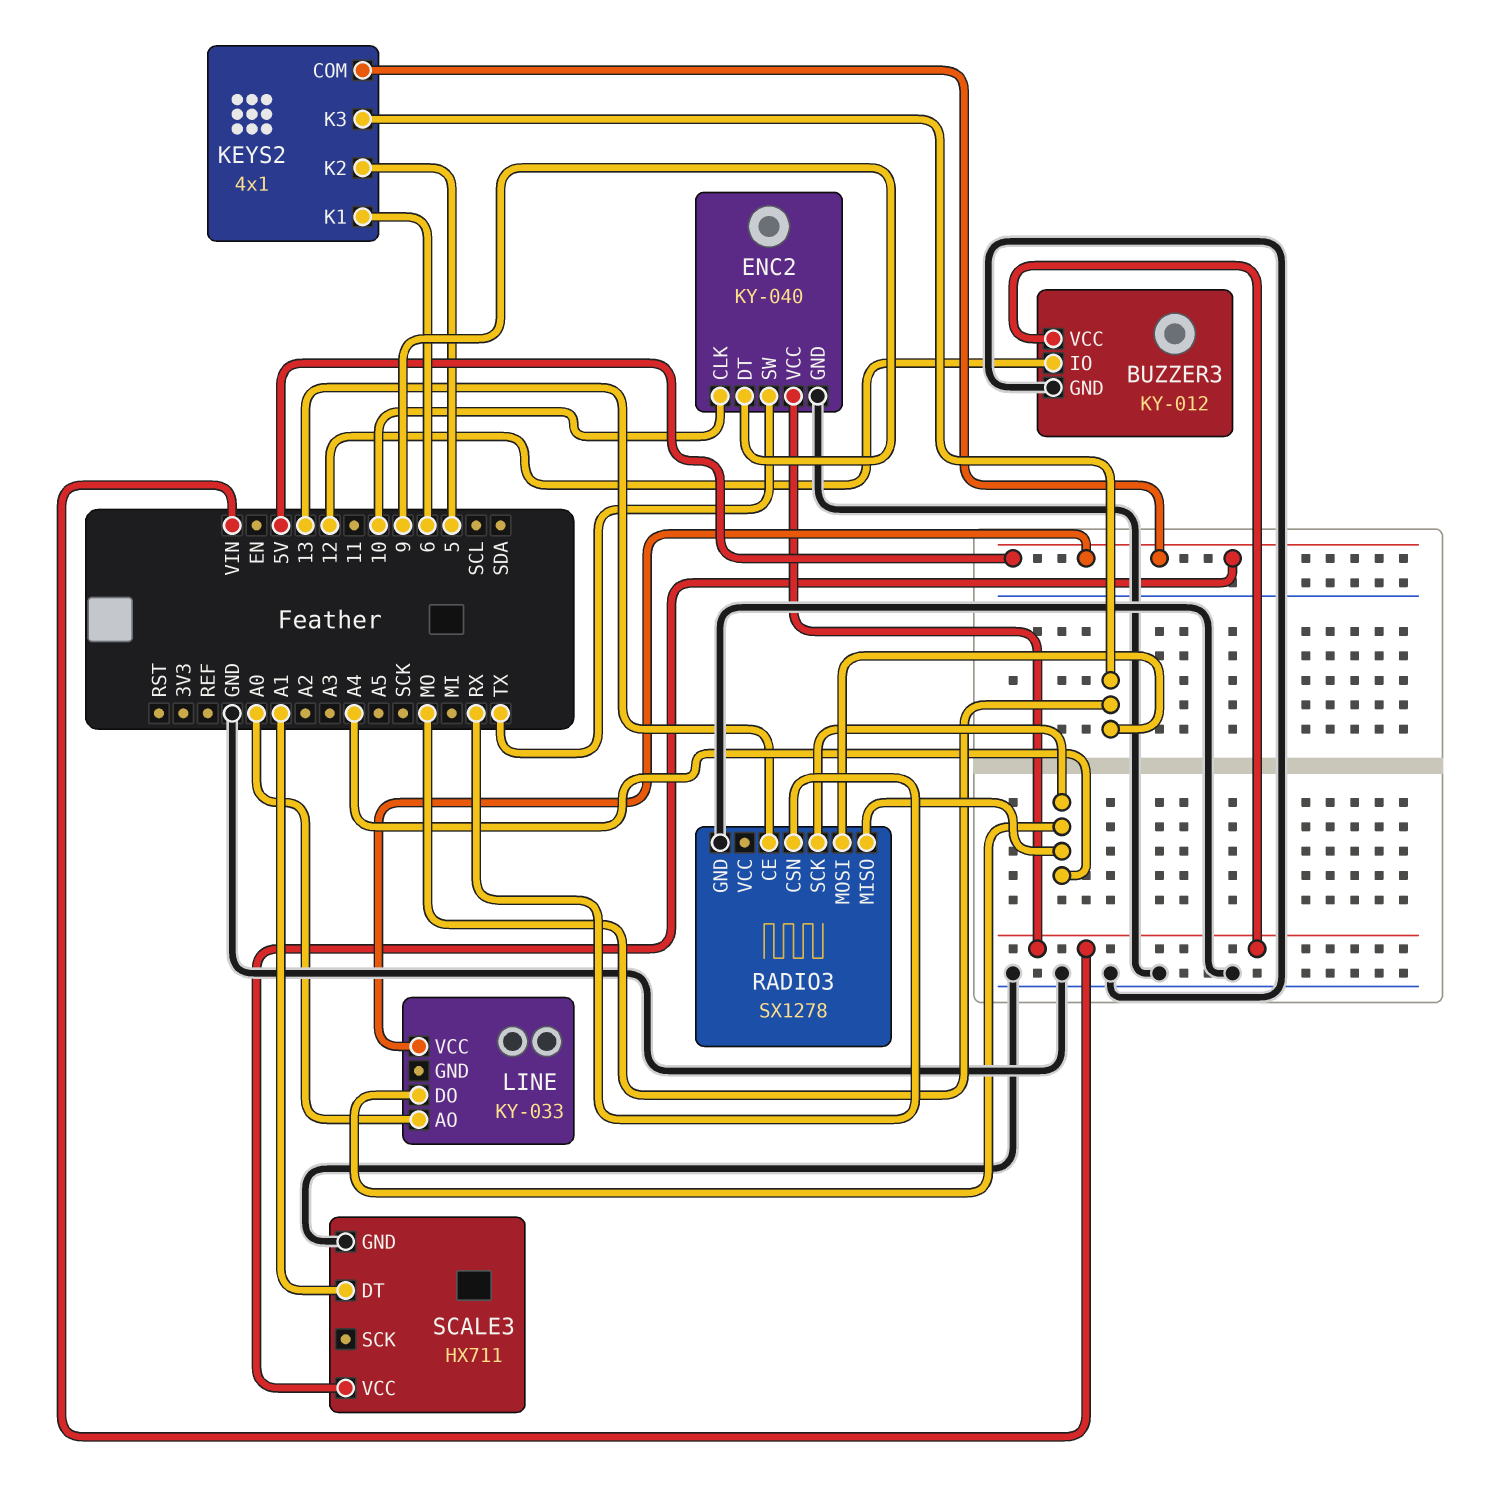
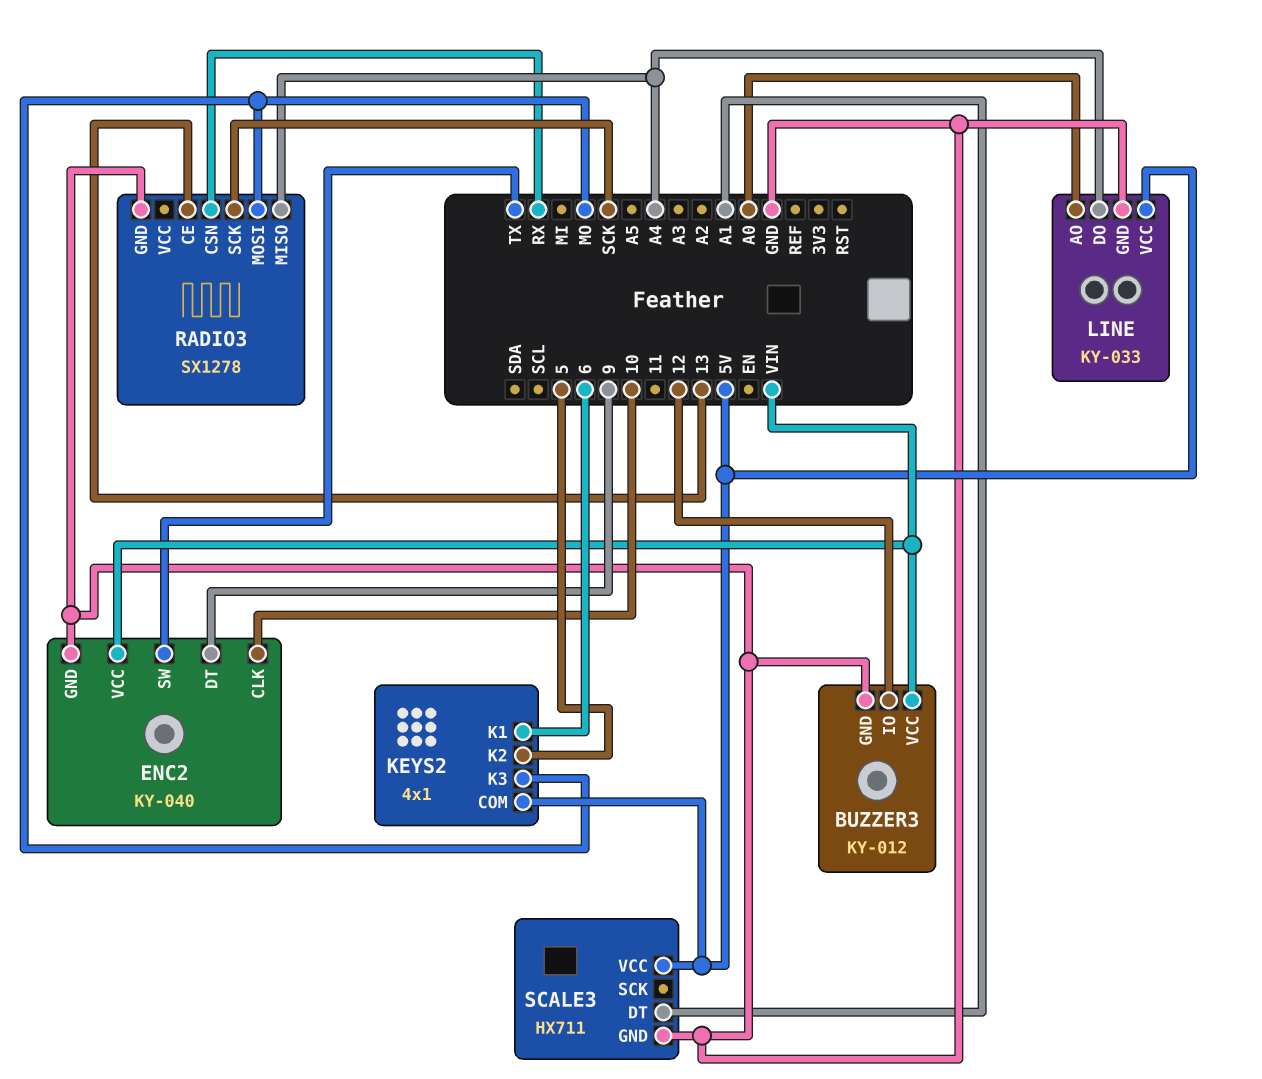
LINE pin GND: none -> GND
RADIO3 pin SCK: A4 -> SCK

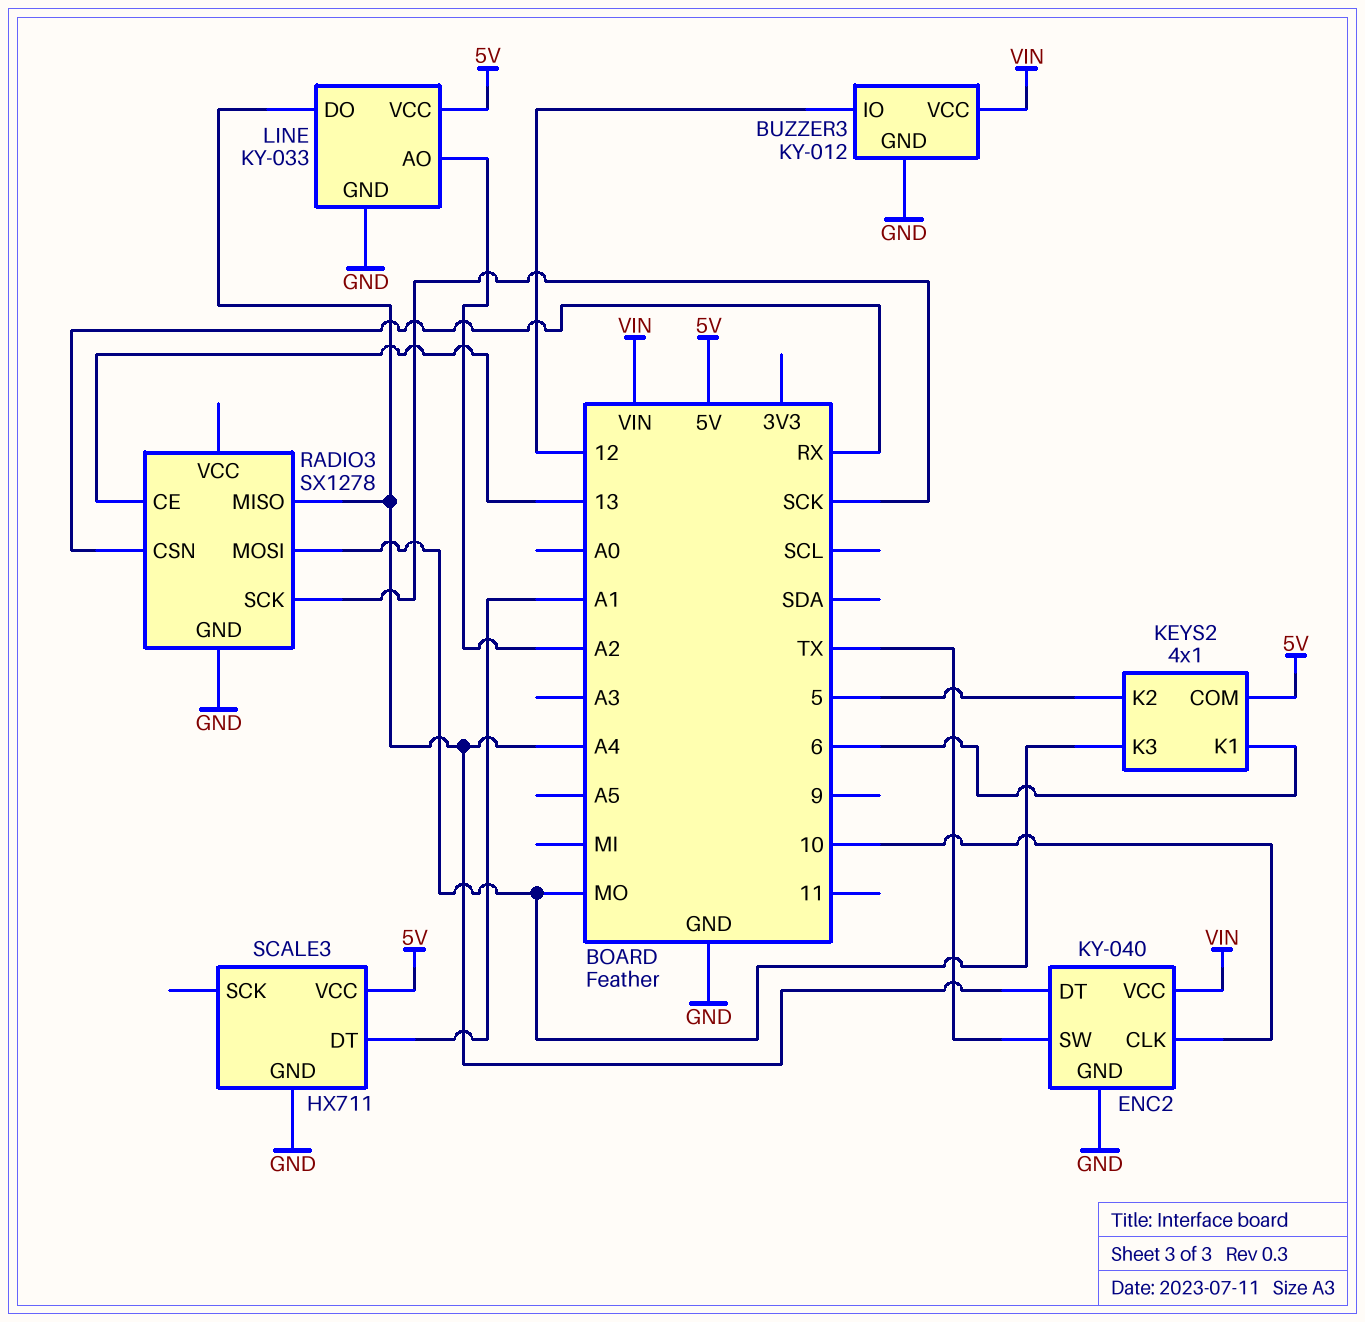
ENC2 pin DT: 9 -> A4
LINE pin AO: A0 -> A2

